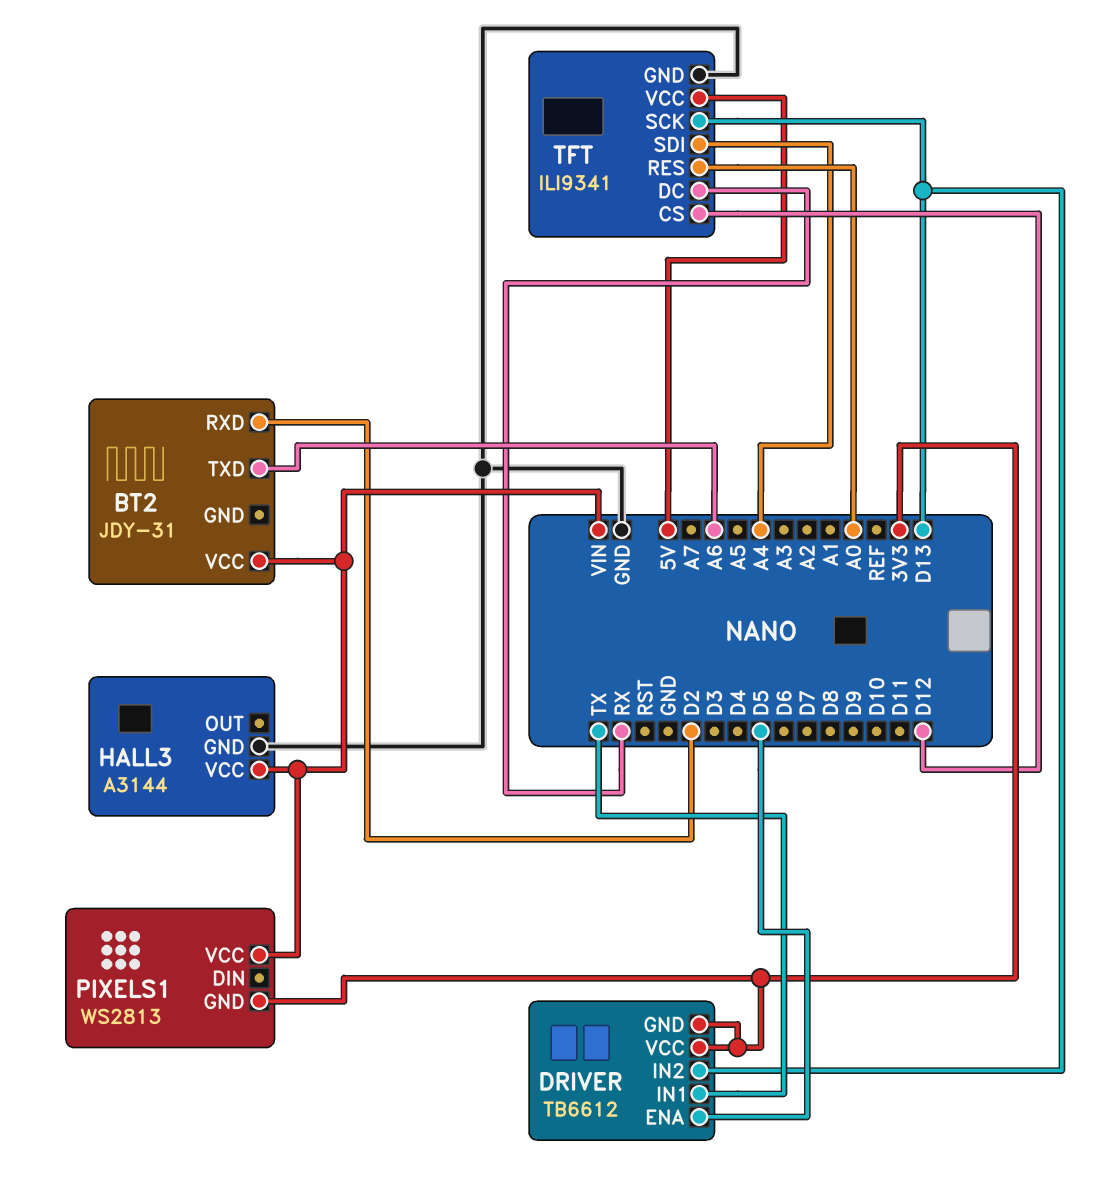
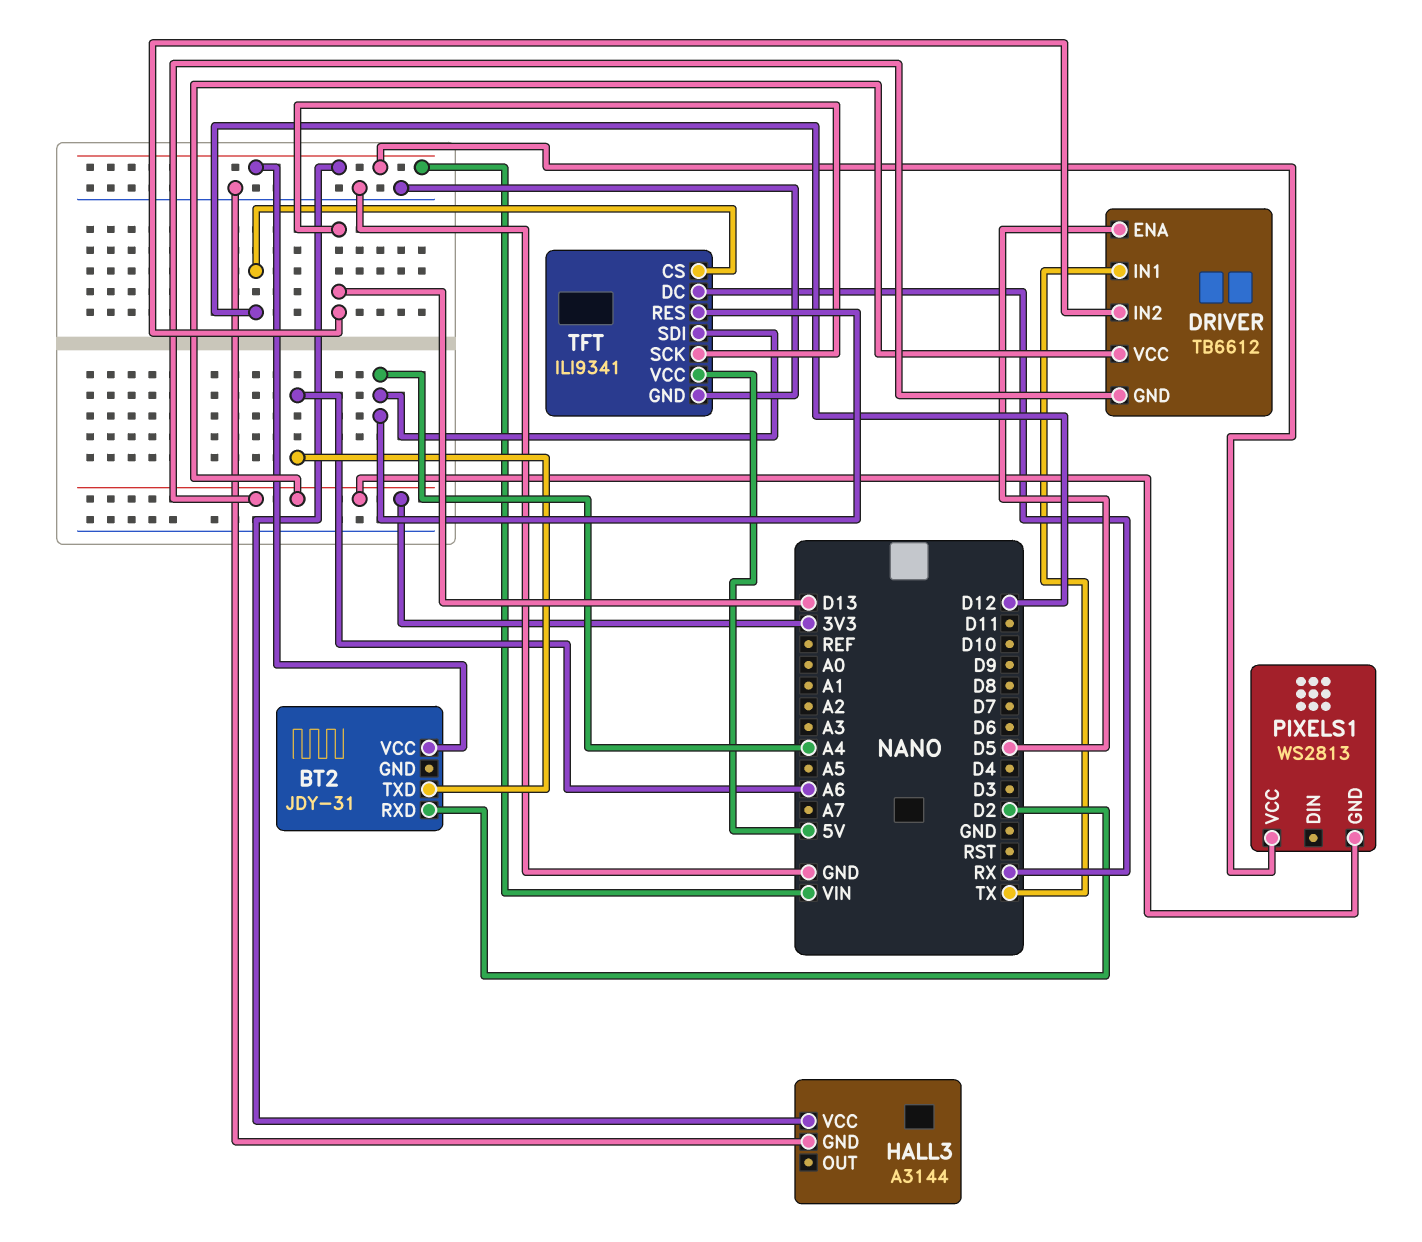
TFT pin RES: A0 -> A4

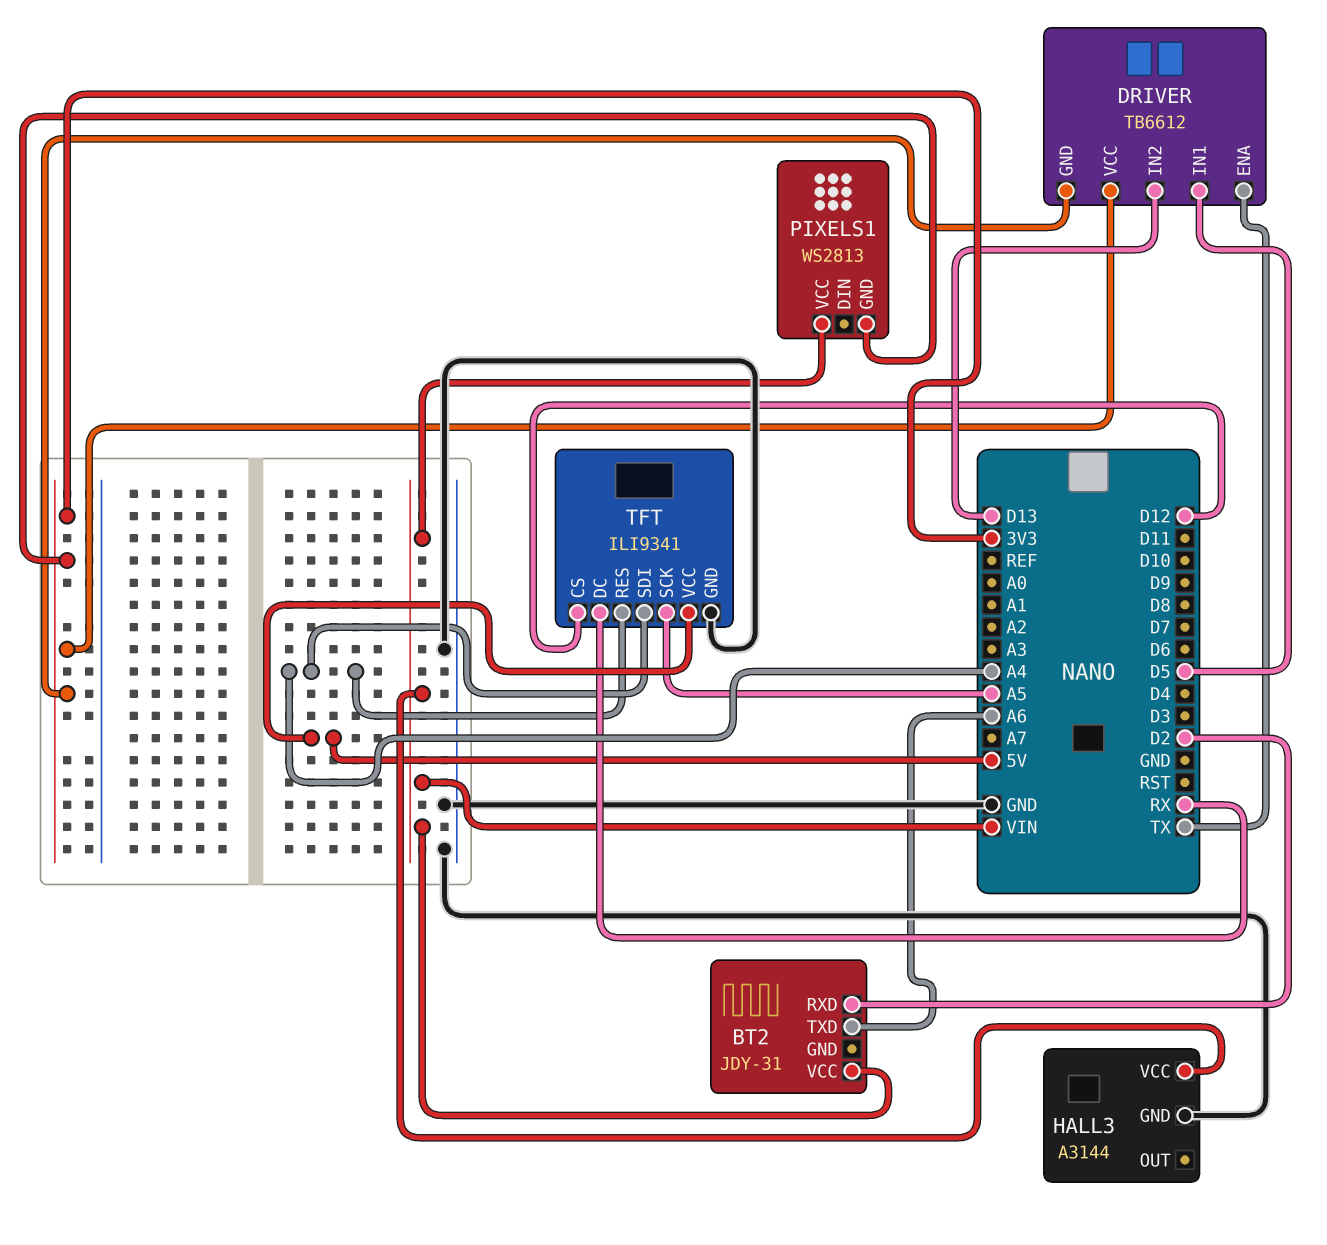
DRIVER pin ENA: D5 -> TX
DRIVER pin IN1: TX -> D5
TFT pin SCK: D13 -> A5

